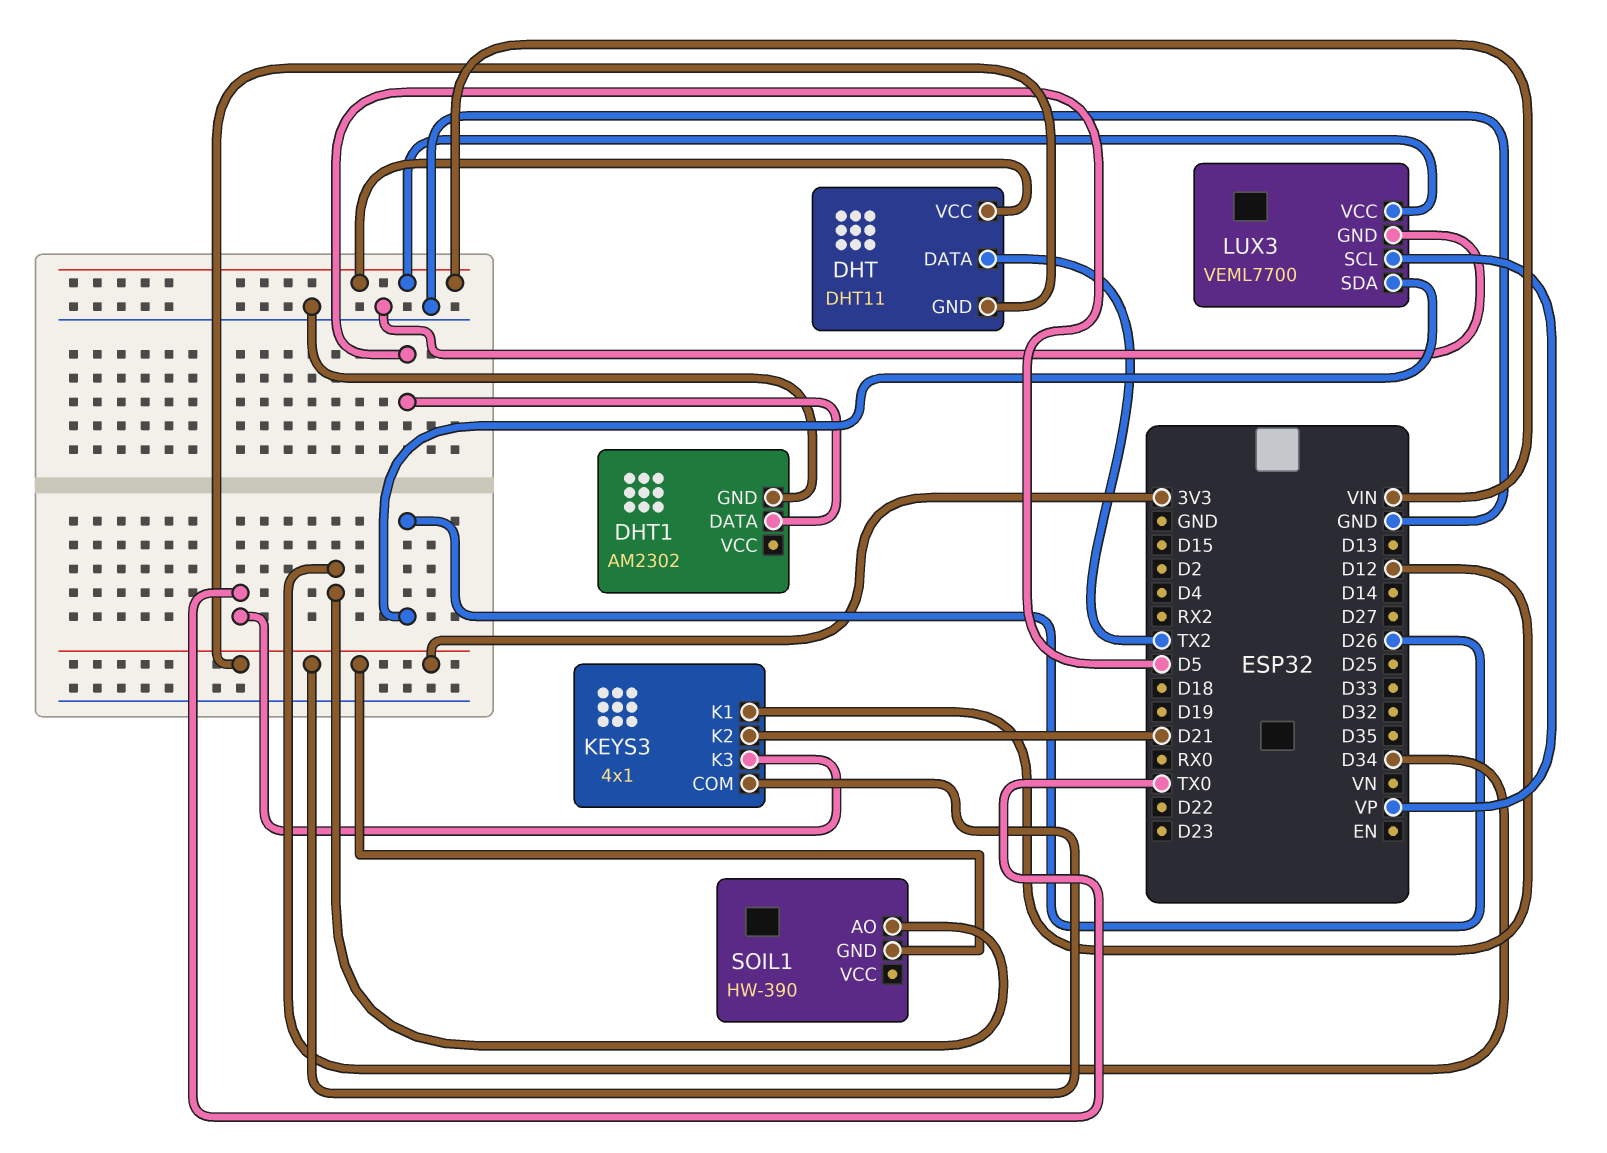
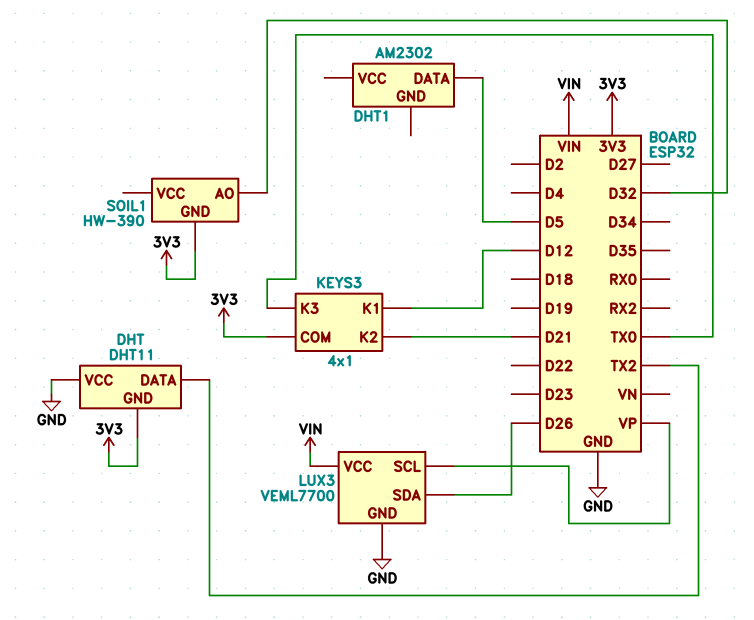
DHT pin VCC: VIN -> GND
DHT1 pin GND: GND -> none
SOIL1 pin AO: D34 -> D32

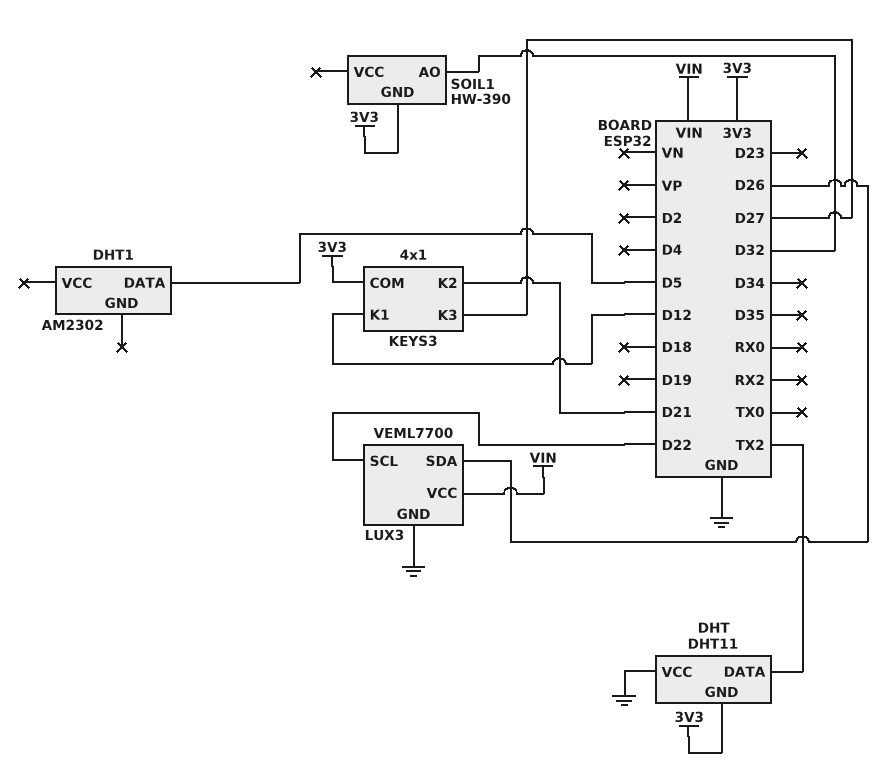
KEYS3 pin K3: TX0 -> D27
LUX3 pin SCL: VP -> D22

